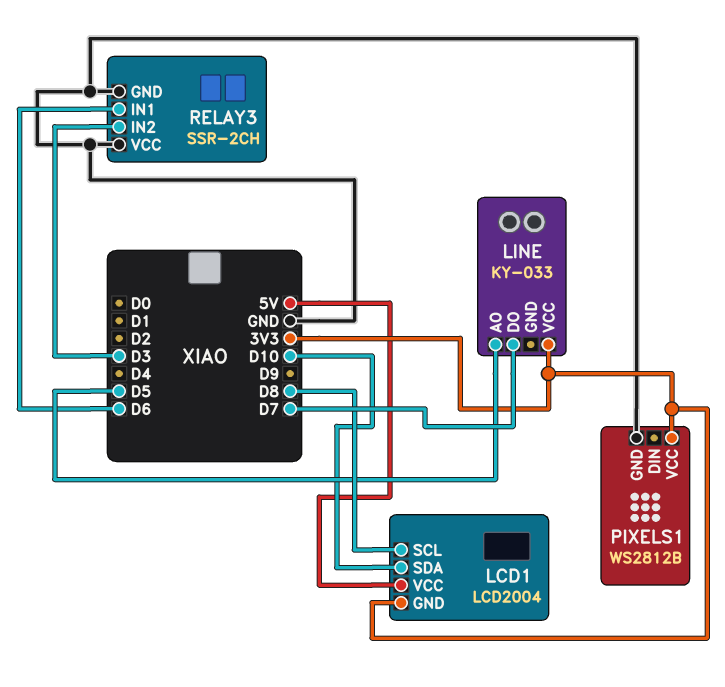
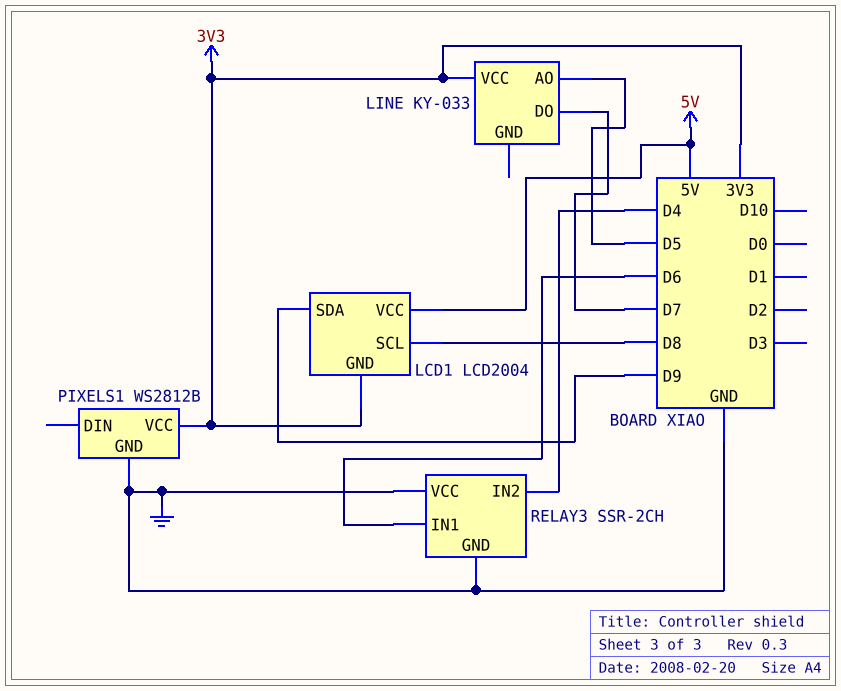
LCD1 pin SDA: D10 -> D9
RELAY3 pin IN2: D3 -> D4

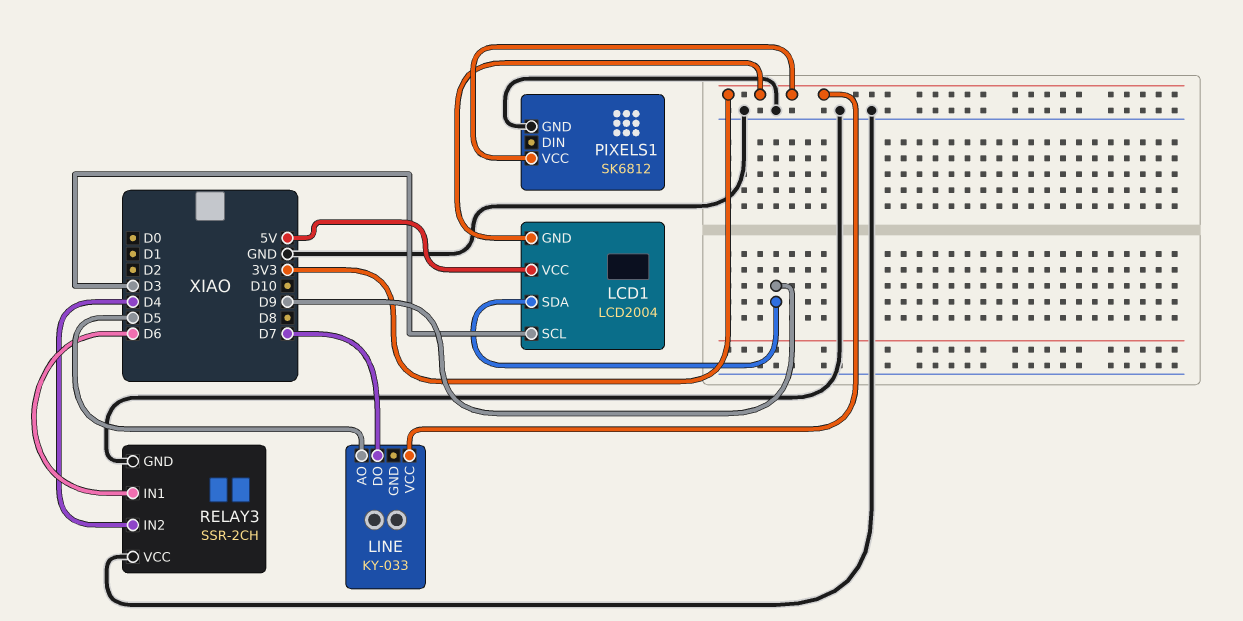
LCD1 pin SCL: D8 -> D3
PIXELS1: WS2812B -> SK6812

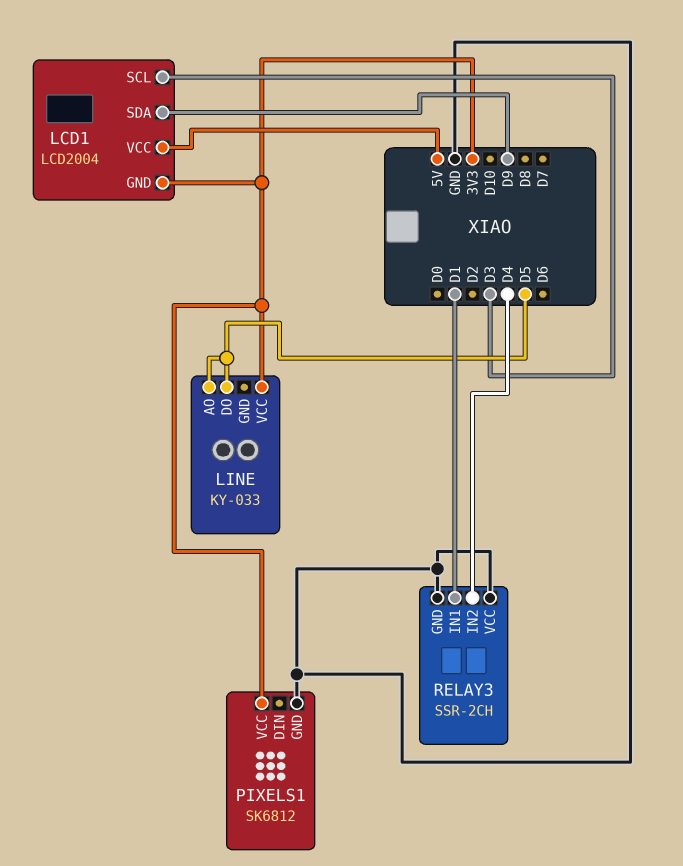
LINE pin DO: D7 -> D5
RELAY3 pin IN1: D6 -> D1

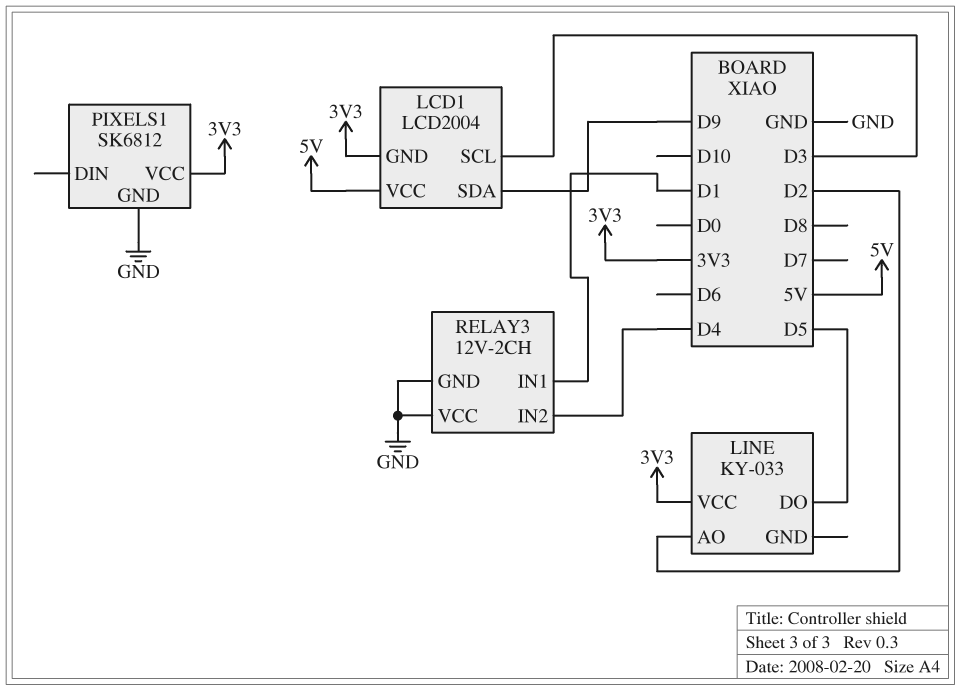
LINE pin AO: D5 -> D2
RELAY3: SSR-2CH -> 12V-2CH

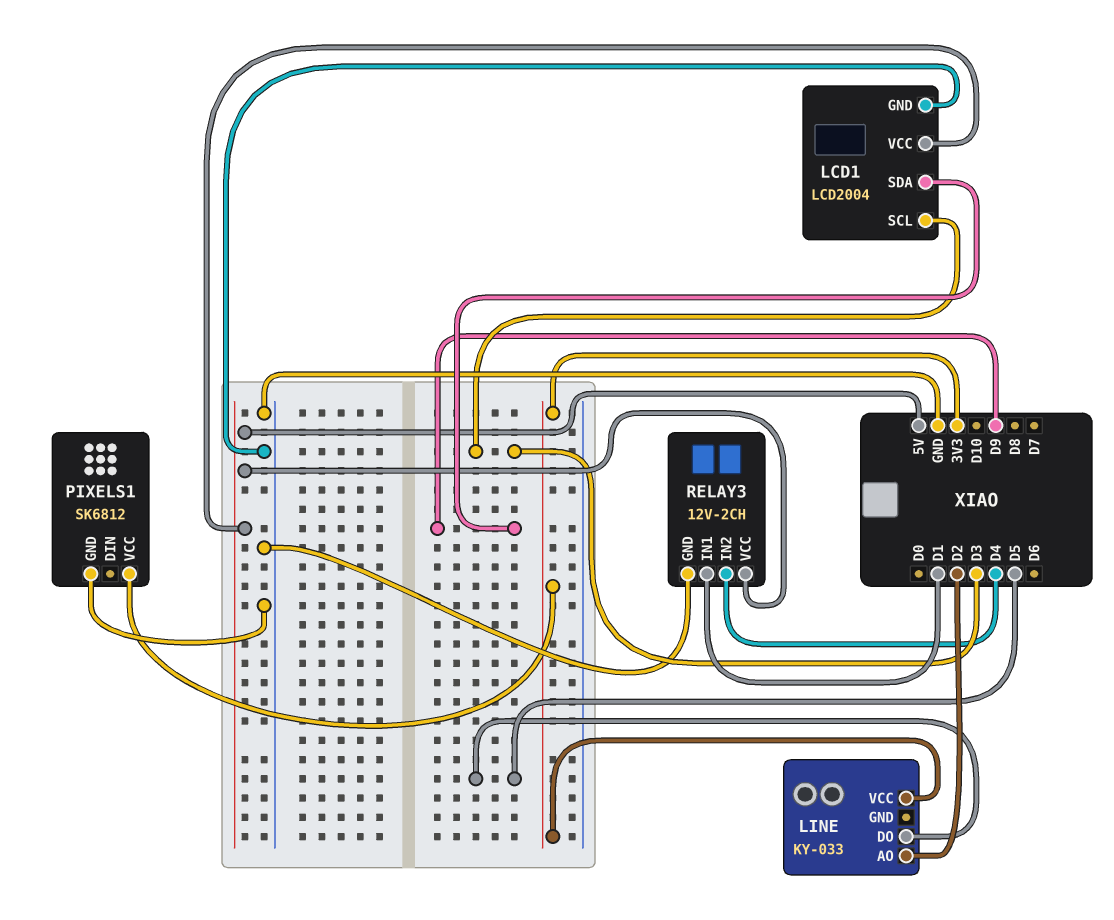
LCD1 pin GND: 3V3 -> GND
RELAY3 pin VCC: GND -> 5V

